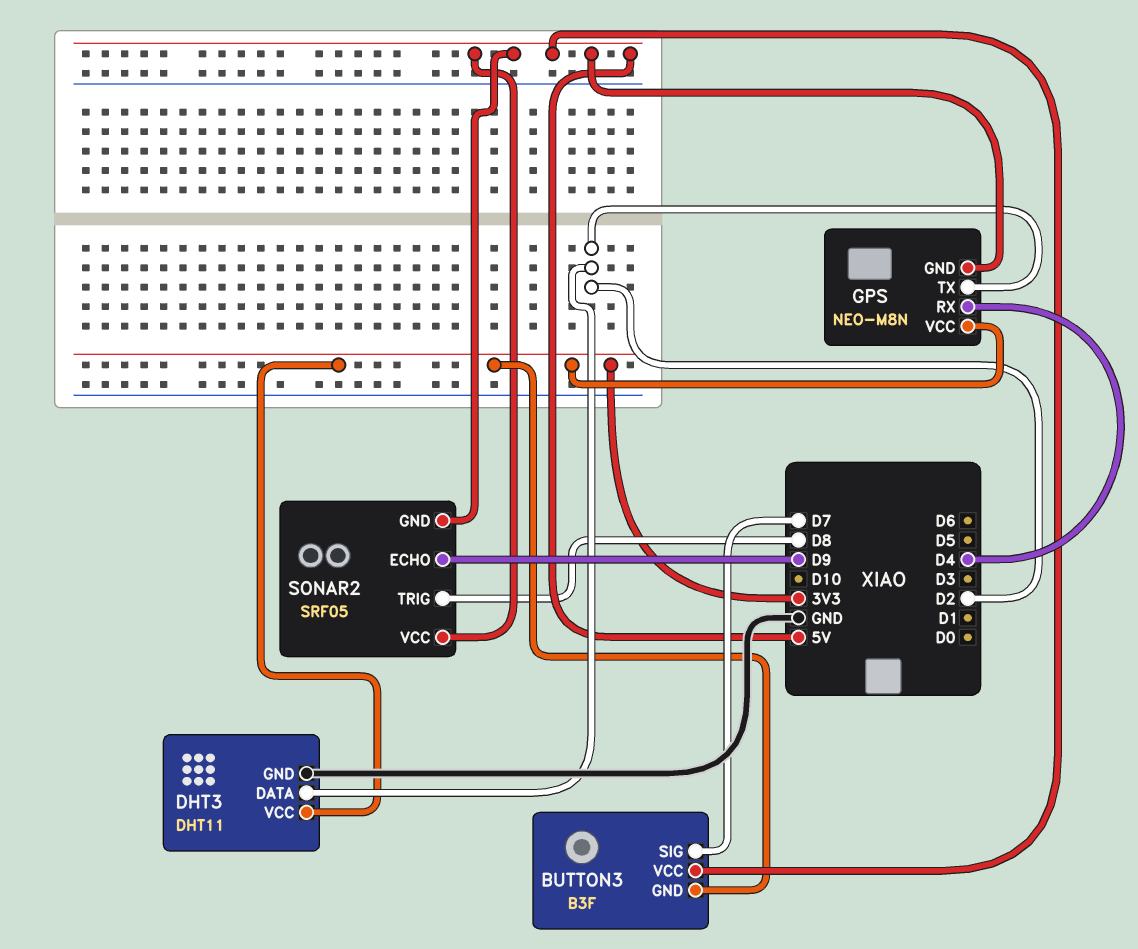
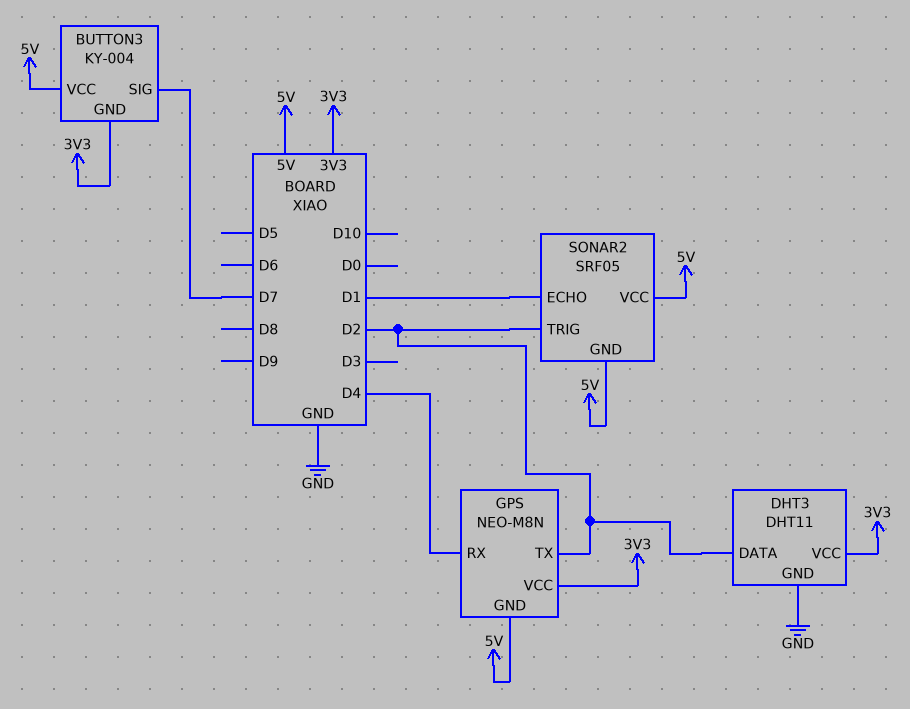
BUTTON3: B3F -> KY-004
SONAR2 pin ECHO: D9 -> D1
SONAR2 pin TRIG: D8 -> D2

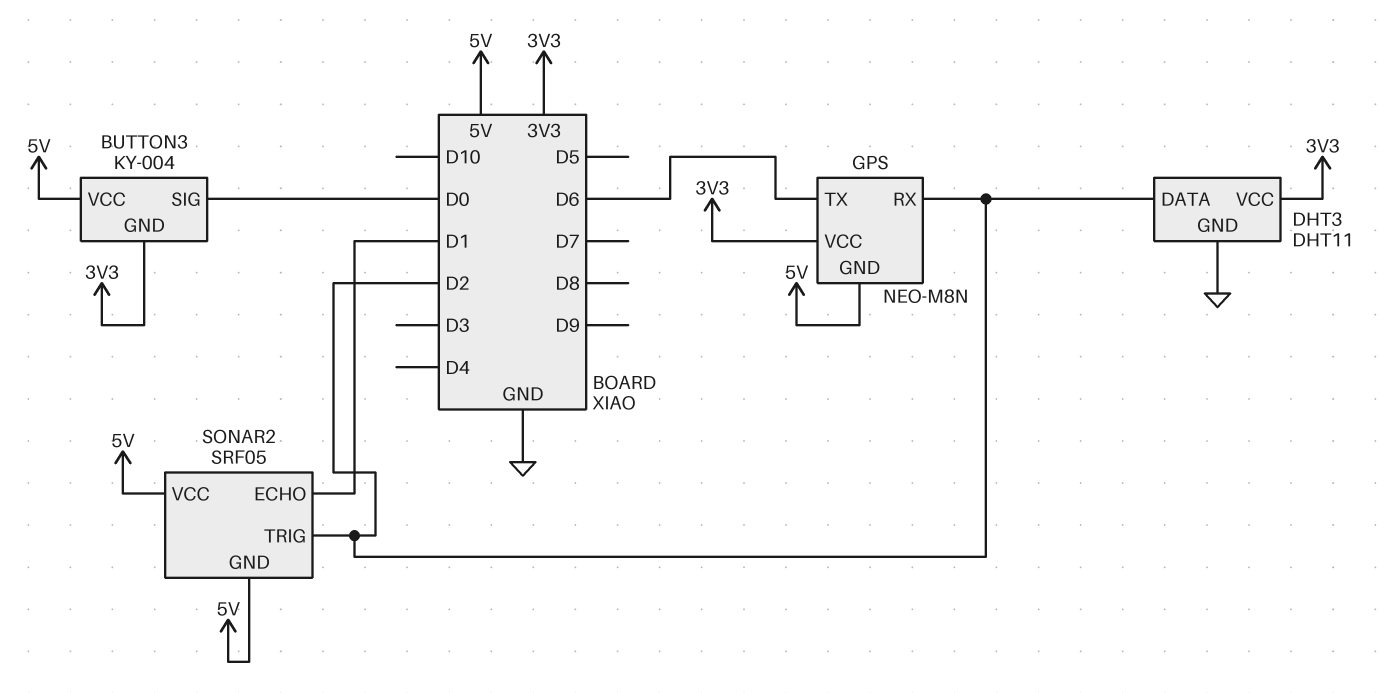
BUTTON3 pin SIG: D7 -> D0
GPS pin RX: D4 -> D2
GPS pin TX: D2 -> D6

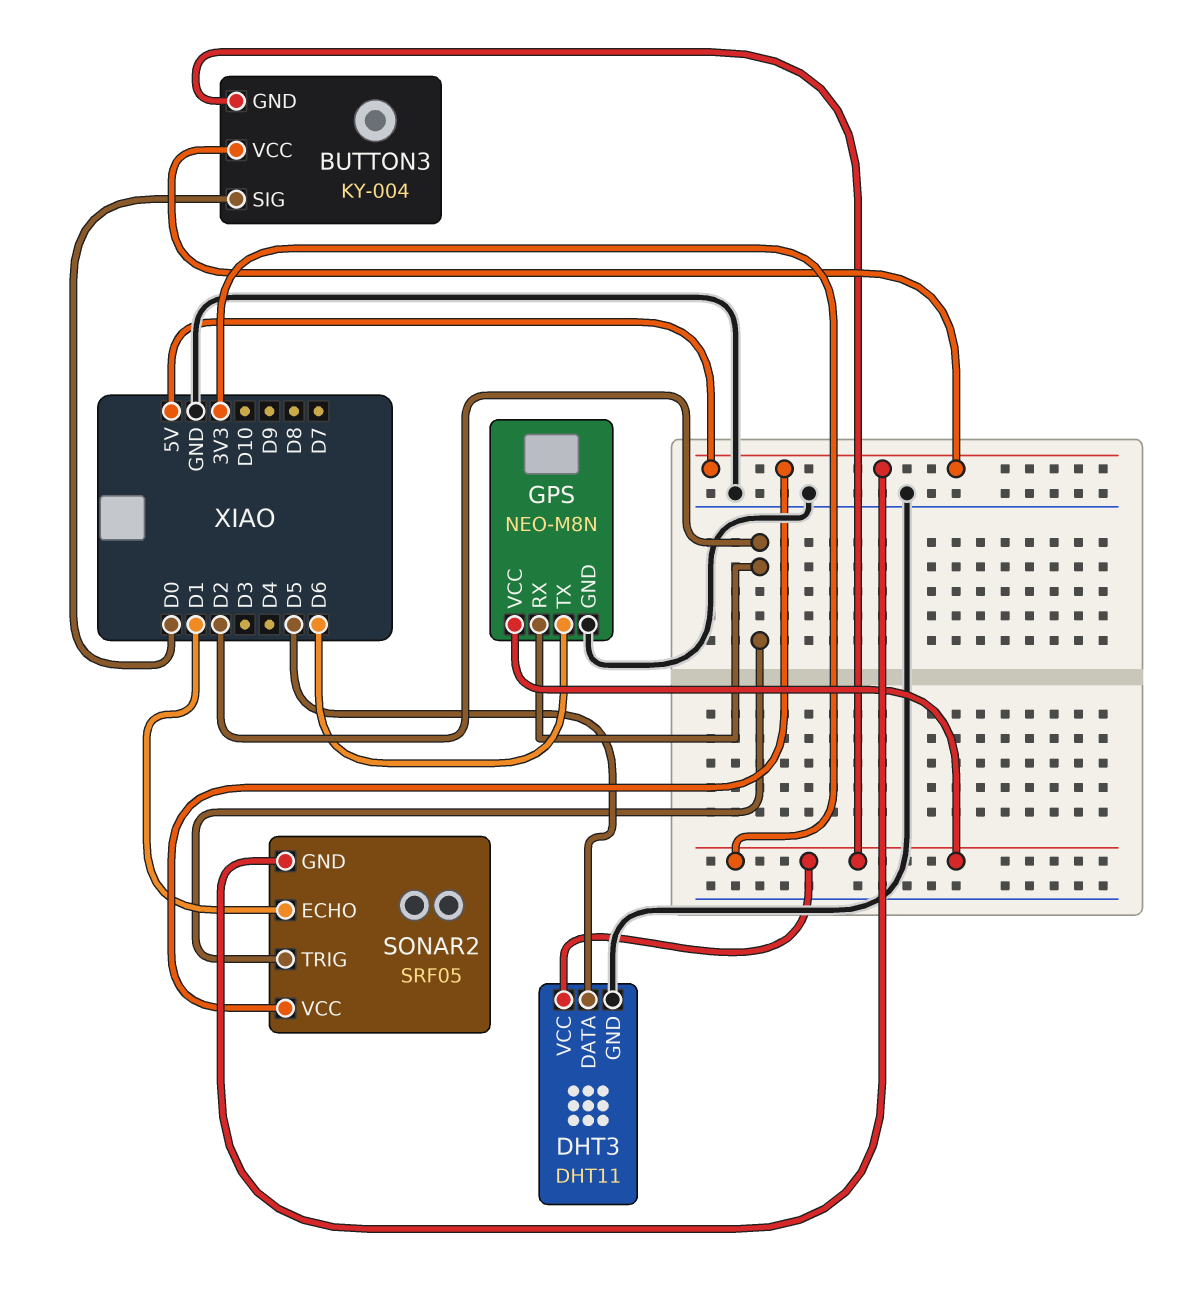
DHT3 pin DATA: D2 -> D5
GPS pin GND: 5V -> GND

